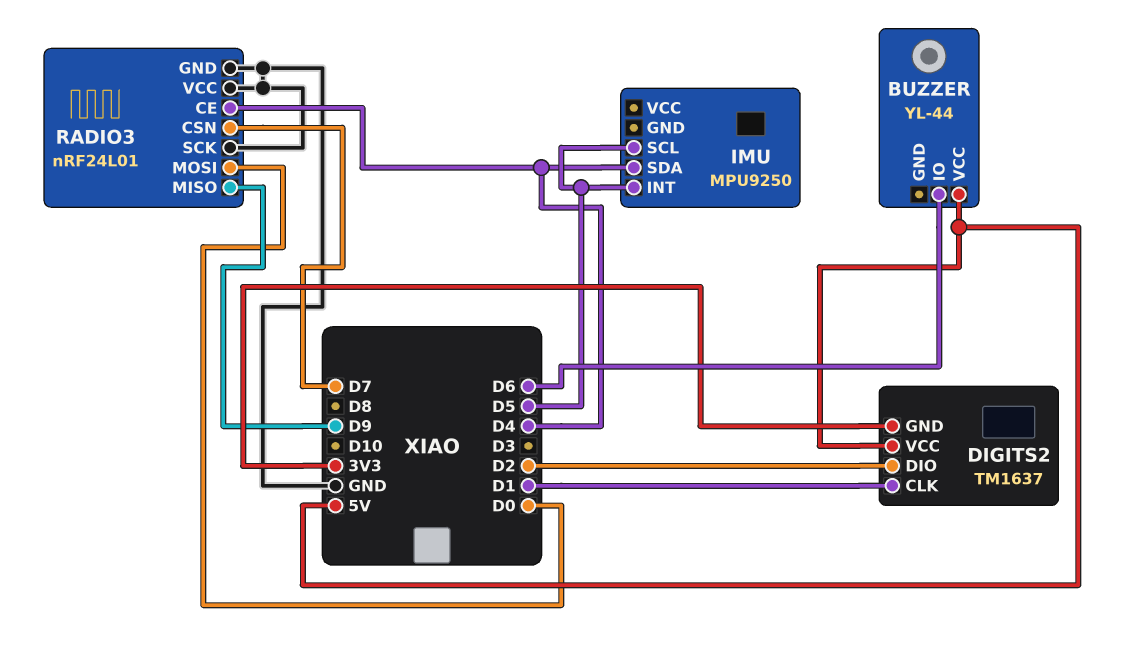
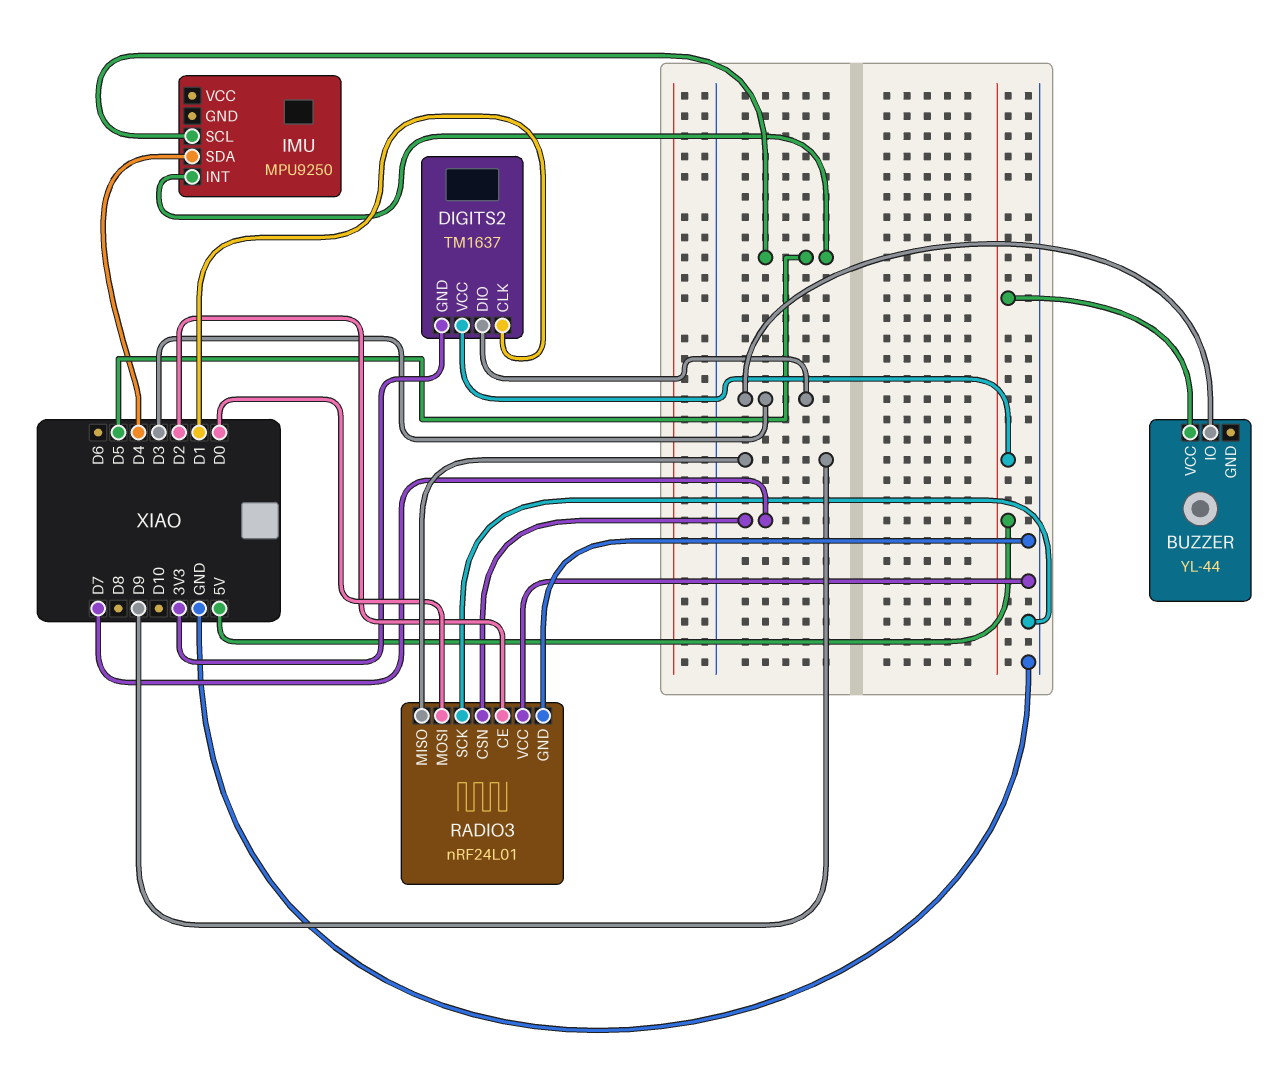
BUZZER pin IO: D6 -> D3
DIGITS2 pin DIO: D2 -> D3
RADIO3 pin CE: D4 -> D2

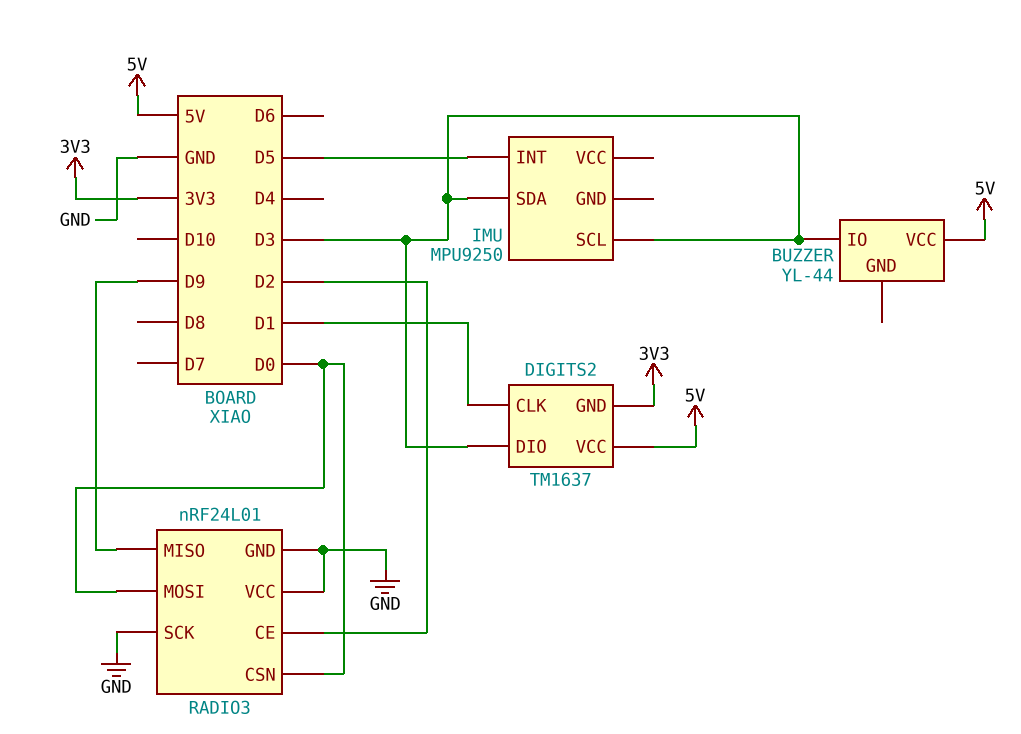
IMU pin SCL: D5 -> D3
IMU pin SDA: D4 -> D3
RADIO3 pin CSN: D7 -> D0

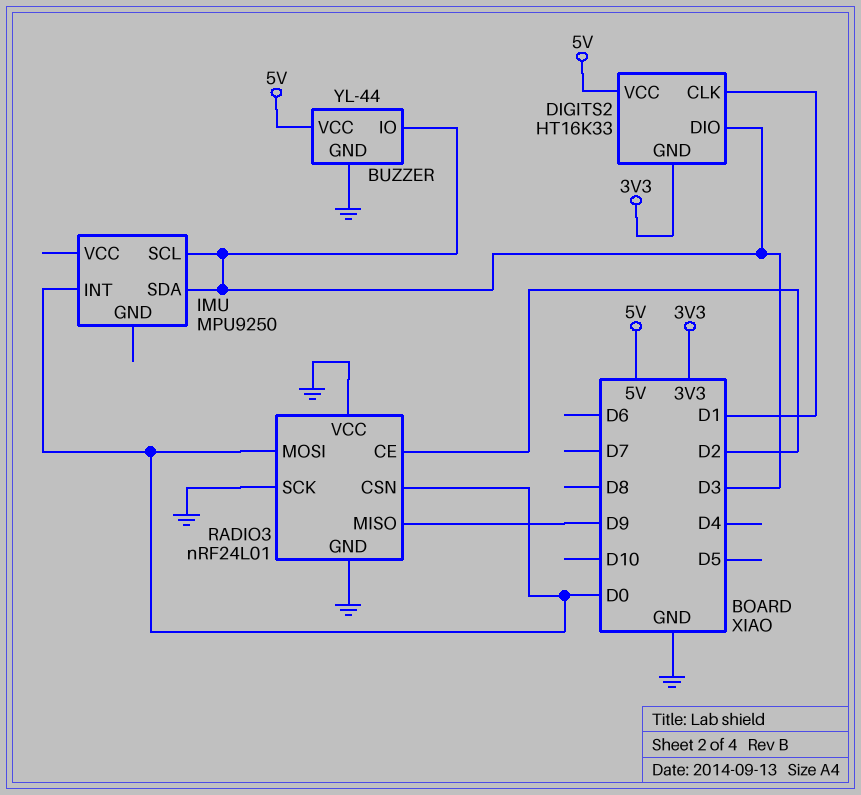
BUZZER pin GND: none -> GND
DIGITS2: TM1637 -> HT16K33
IMU pin INT: D5 -> D0

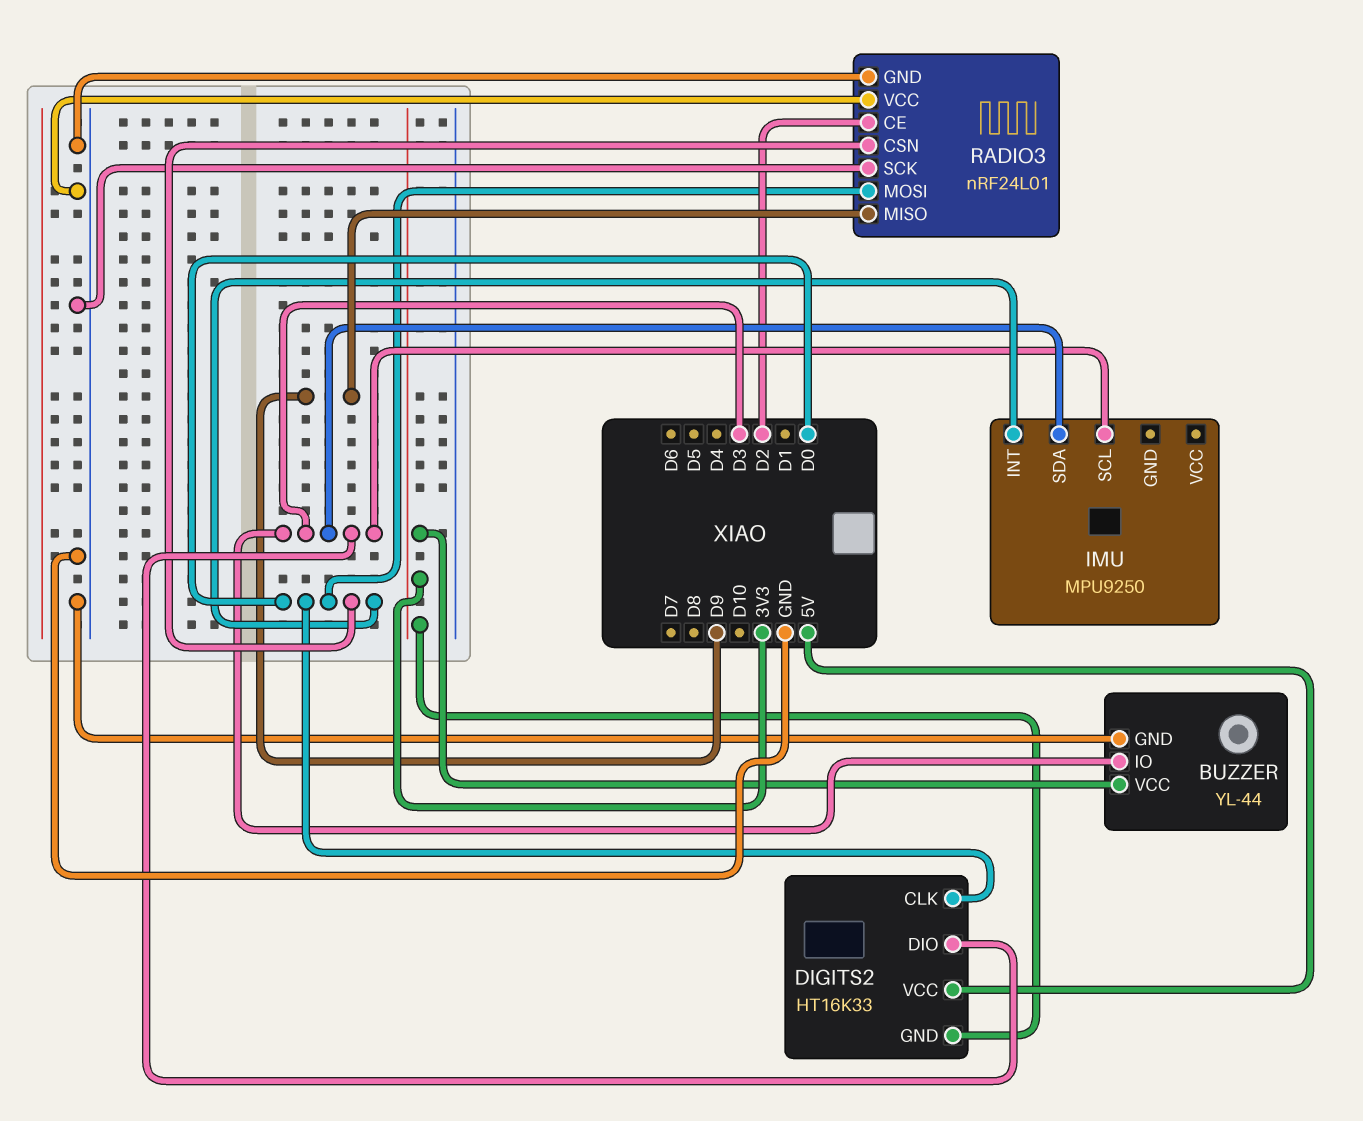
BUZZER pin VCC: 5V -> 3V3
DIGITS2 pin CLK: D1 -> D0

